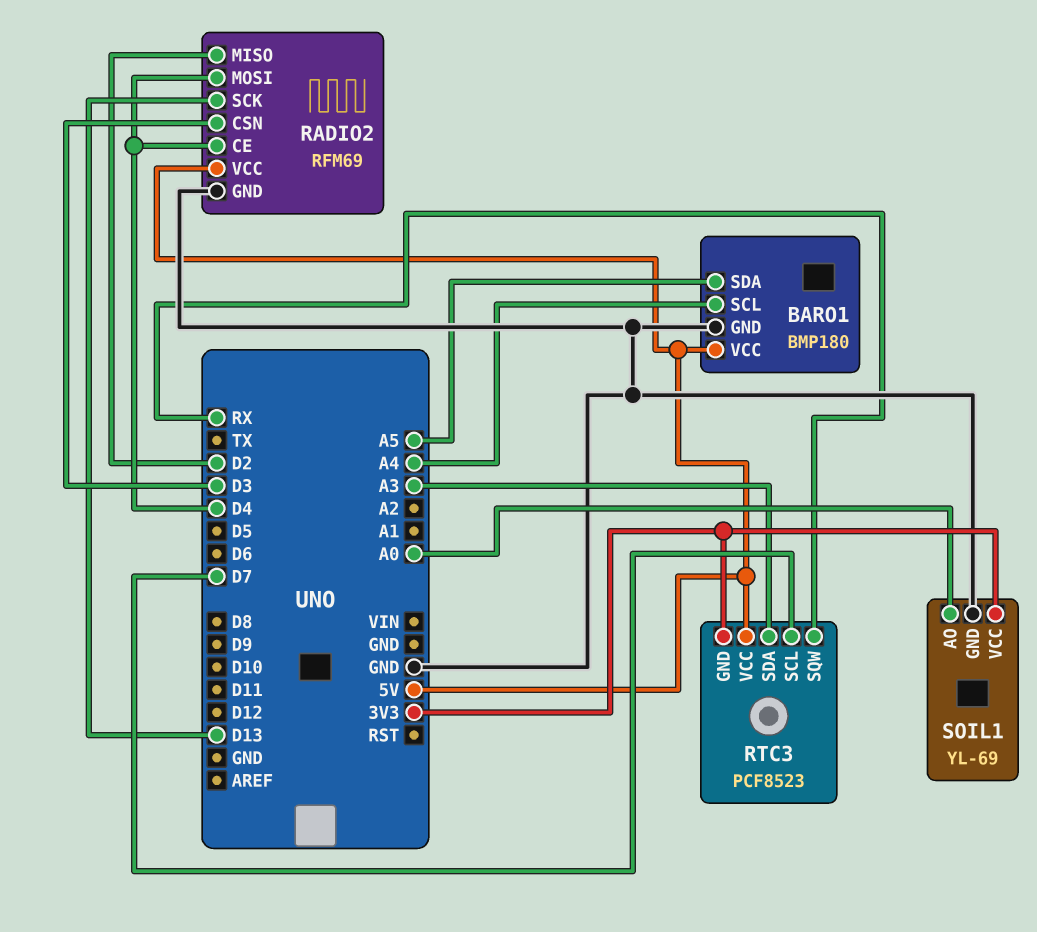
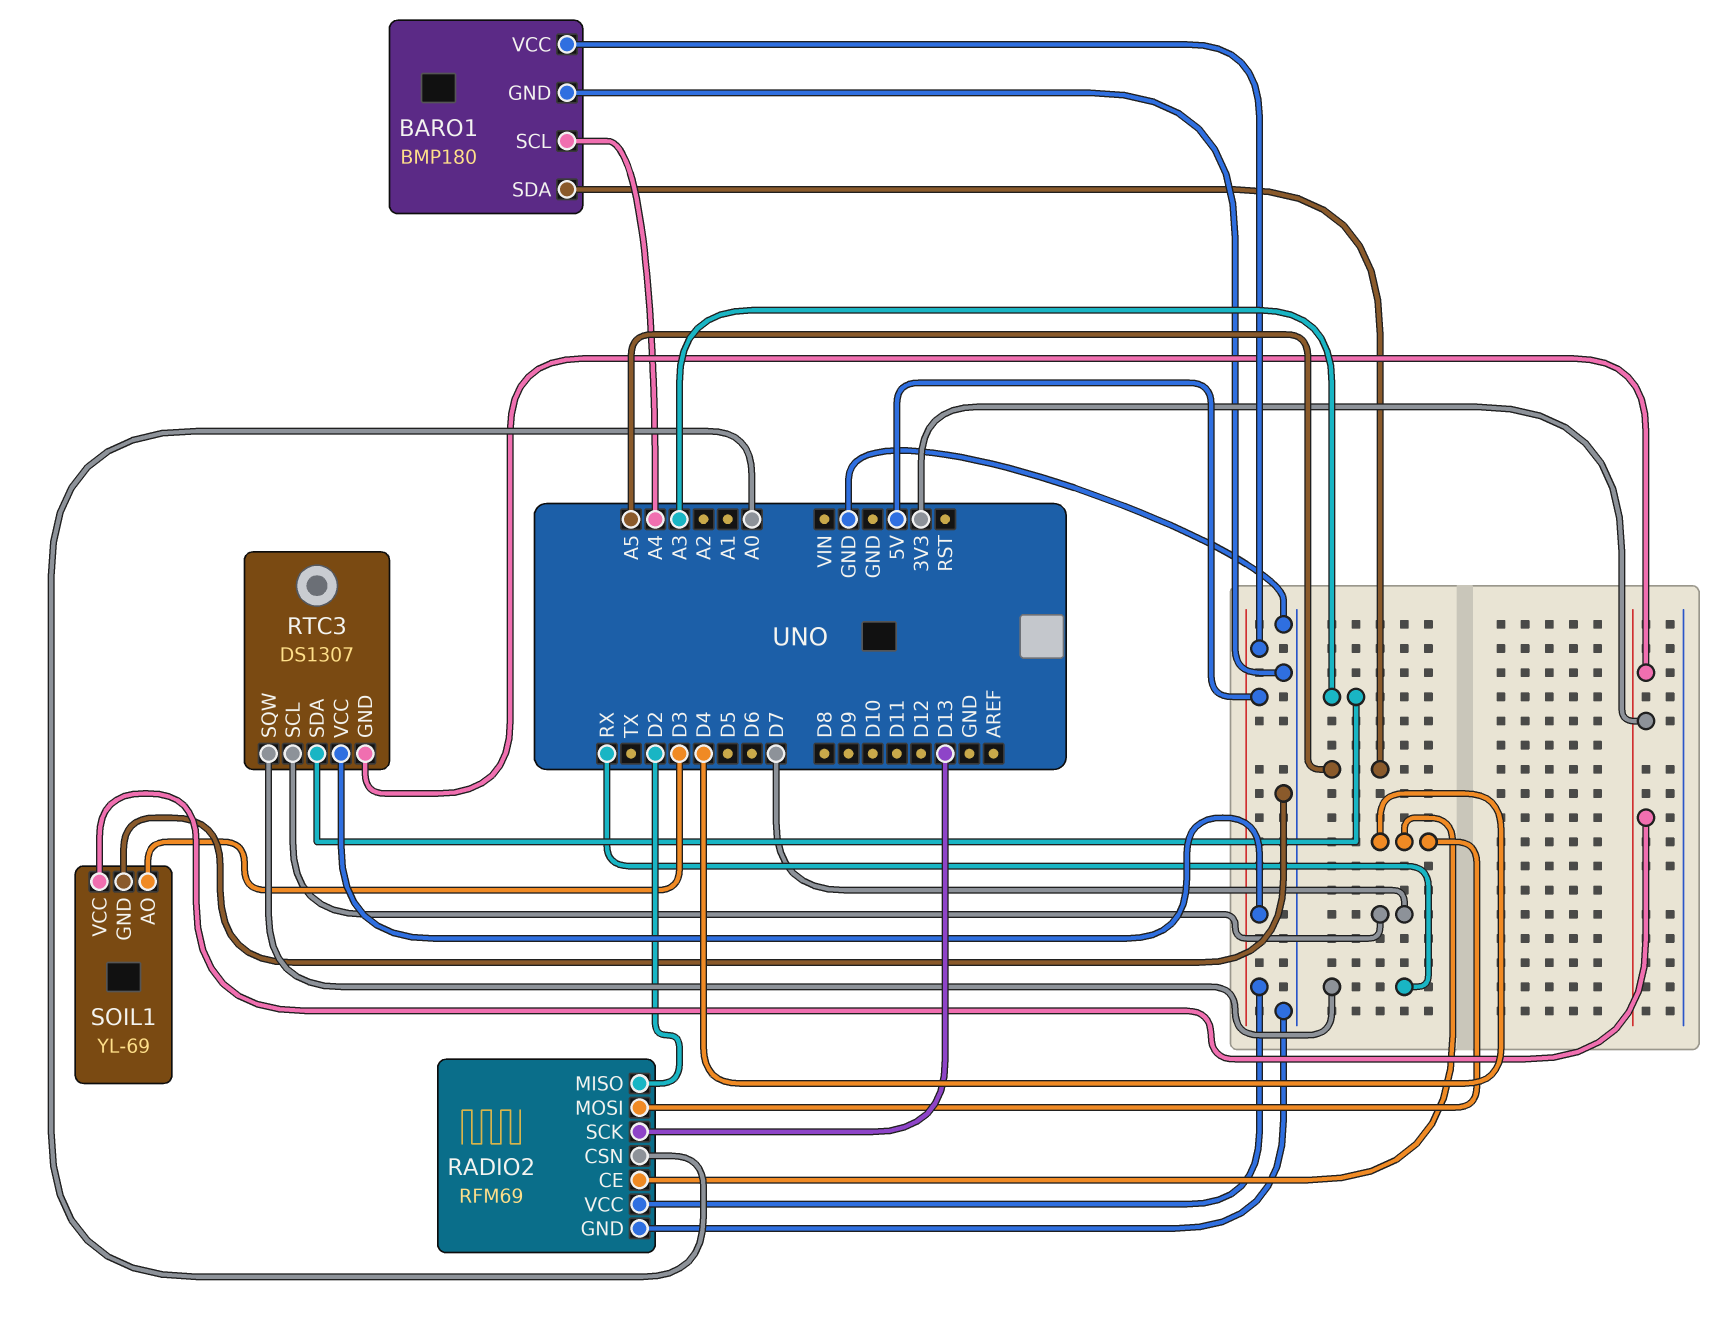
RADIO2 pin CSN: D3 -> A0
RTC3: PCF8523 -> DS1307
SOIL1 pin AO: A0 -> D3

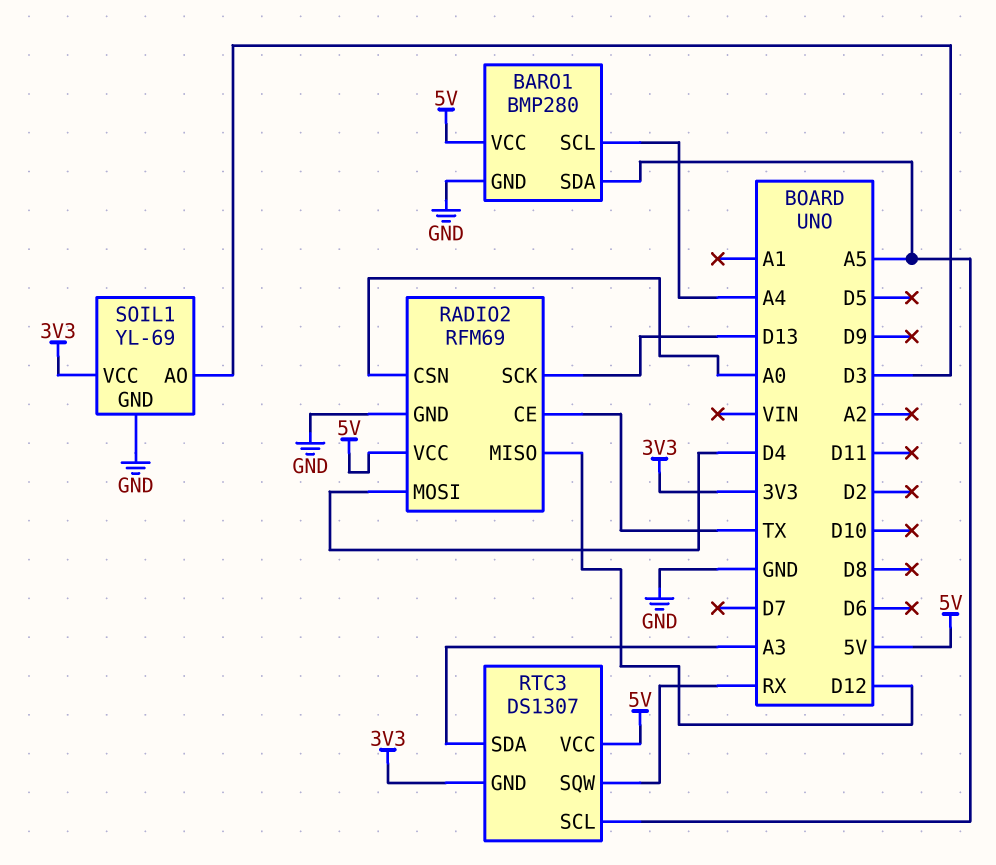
BARO1: BMP180 -> BMP280
RADIO2 pin CE: D4 -> TX
RADIO2 pin MISO: D2 -> D12
RTC3 pin SCL: D7 -> A5

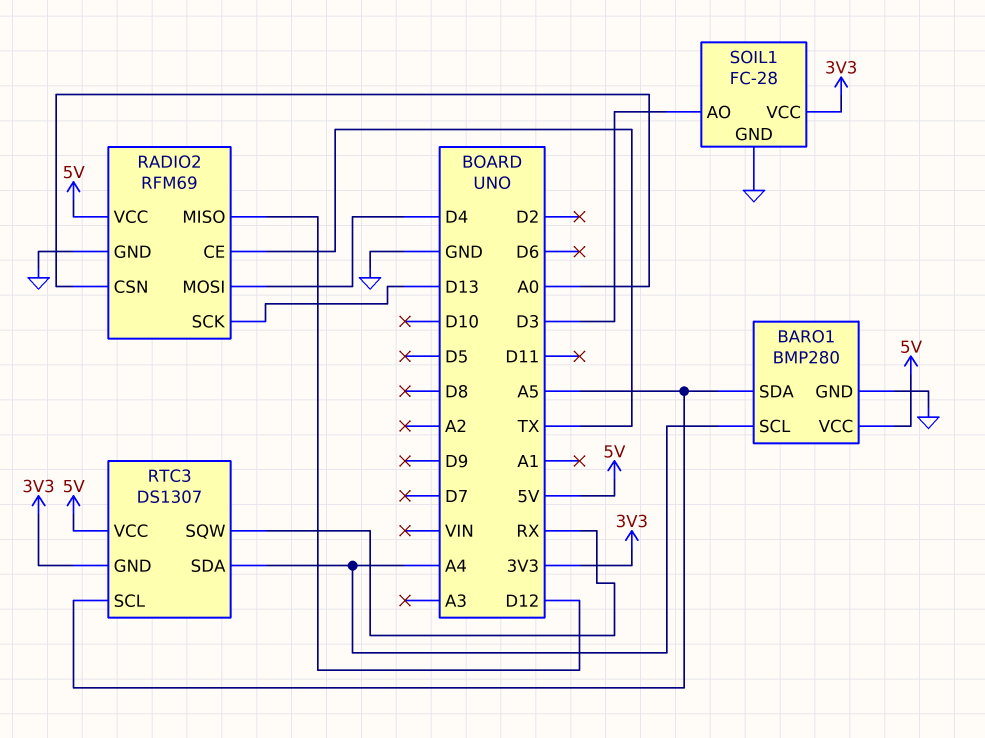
RTC3 pin SDA: A3 -> A4
SOIL1: YL-69 -> FC-28

